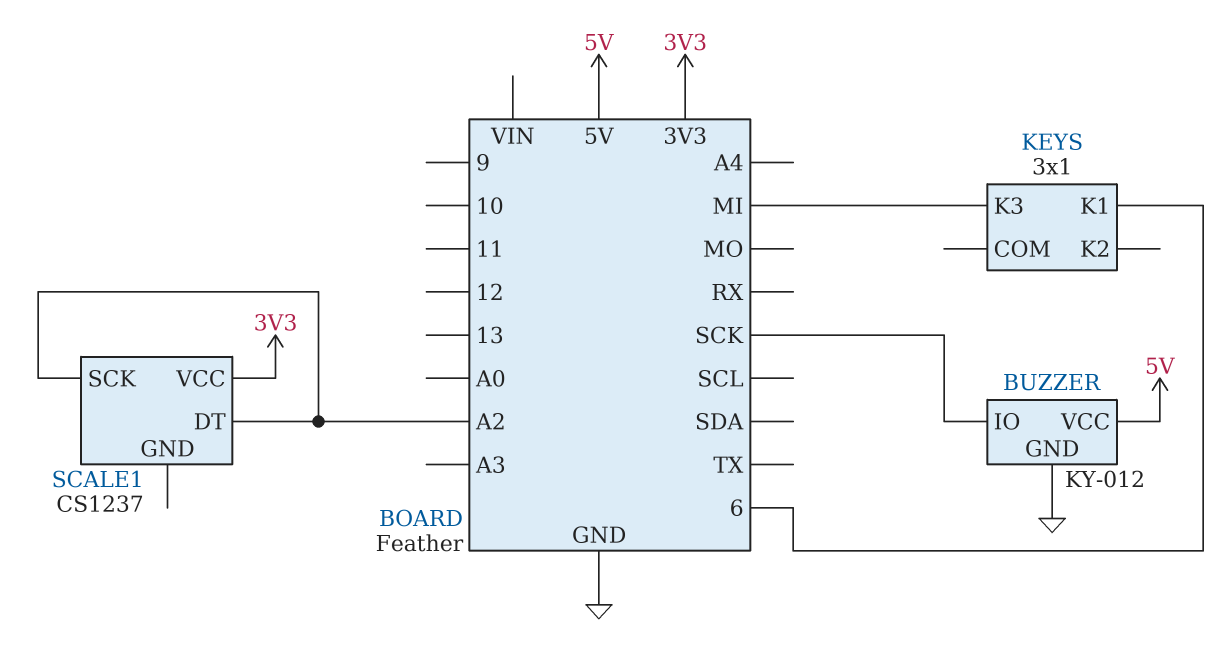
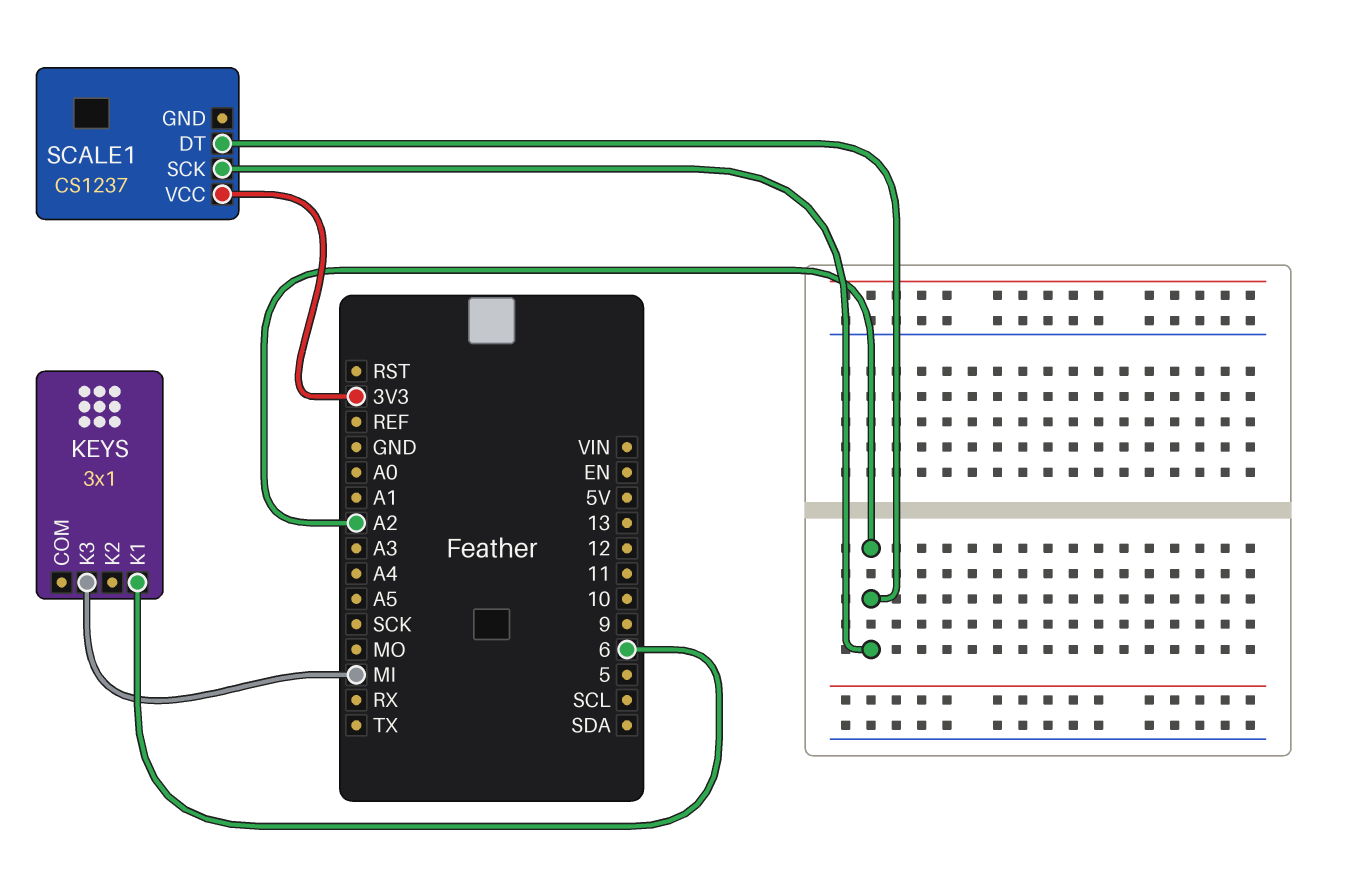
BUZZER: KY-012 -> none
BUZZER pin GND: GND -> none
BUZZER pin IO: SCK -> none
BUZZER pin VCC: 5V -> none

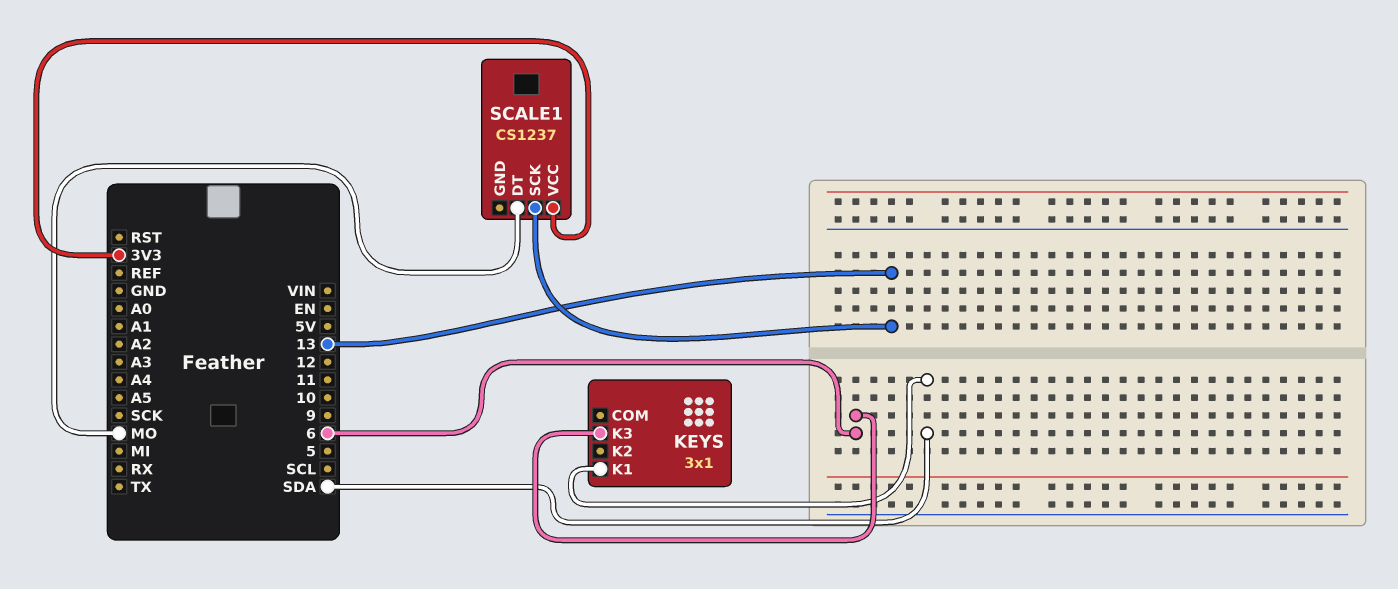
KEYS pin K1: 6 -> SDA
KEYS pin K3: MI -> 6
SCALE1 pin DT: A2 -> MO
SCALE1 pin SCK: A2 -> 13

